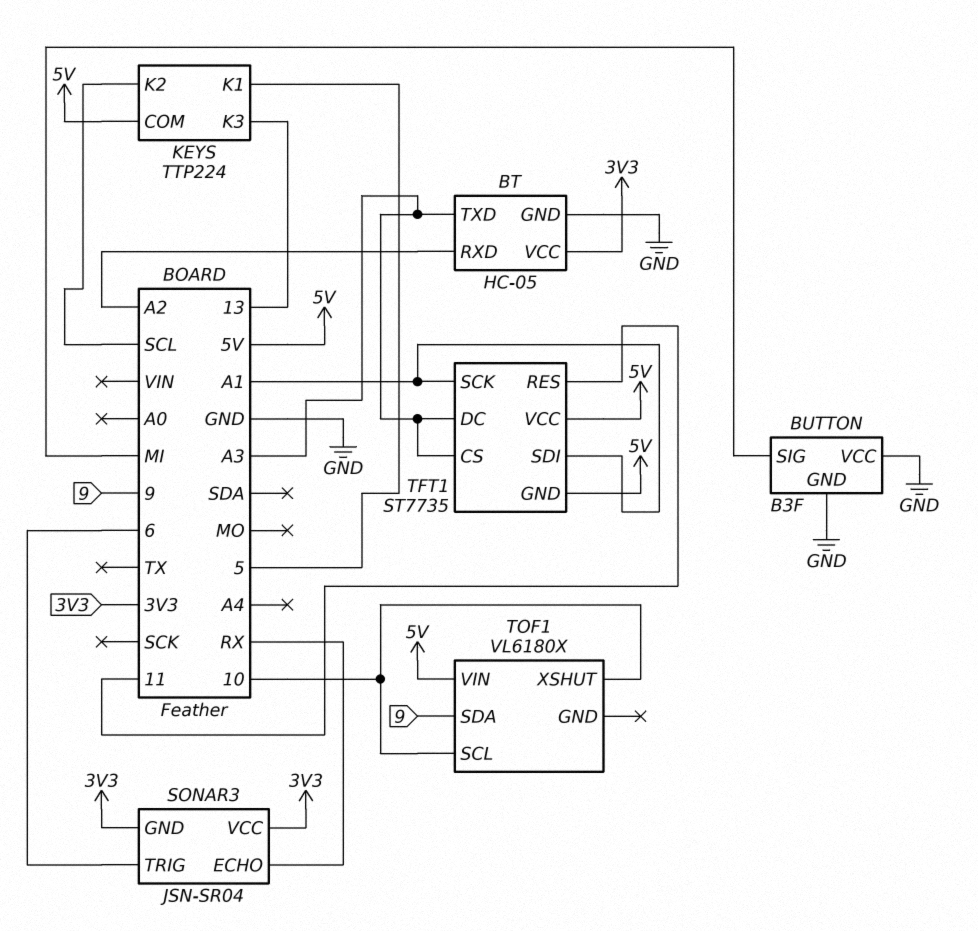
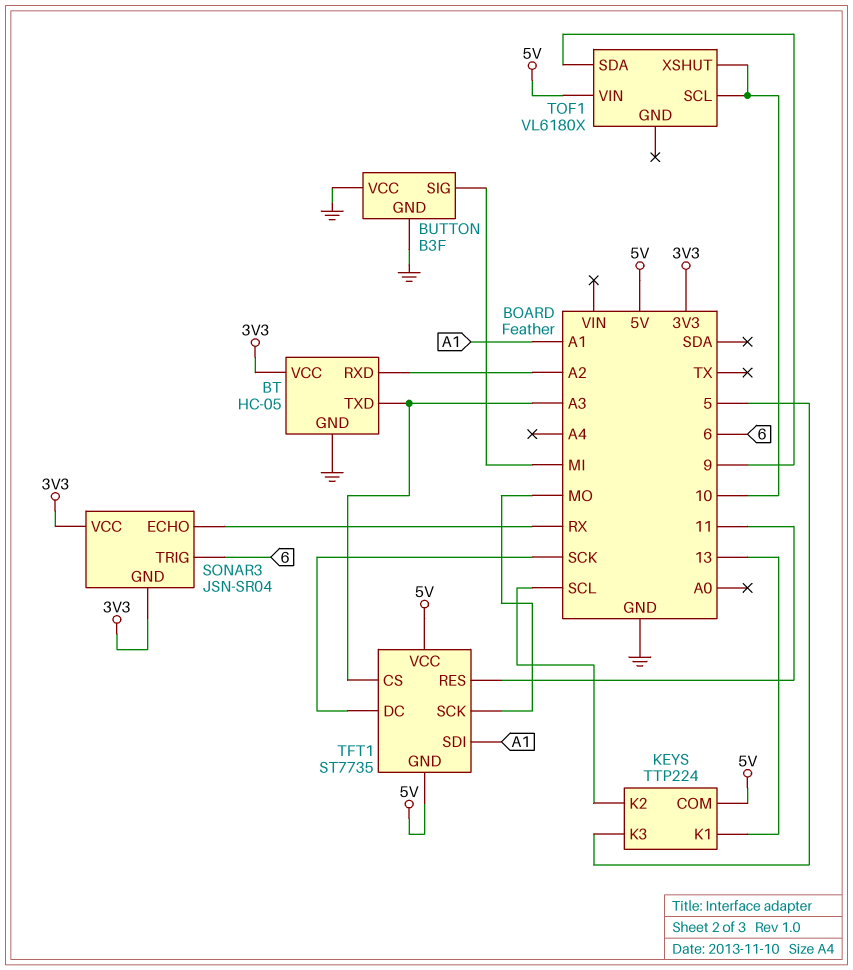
KEYS pin K1: 5 -> 13
KEYS pin K3: 13 -> 5
TFT1 pin DC: A3 -> SCK
TFT1 pin SCK: A1 -> MO

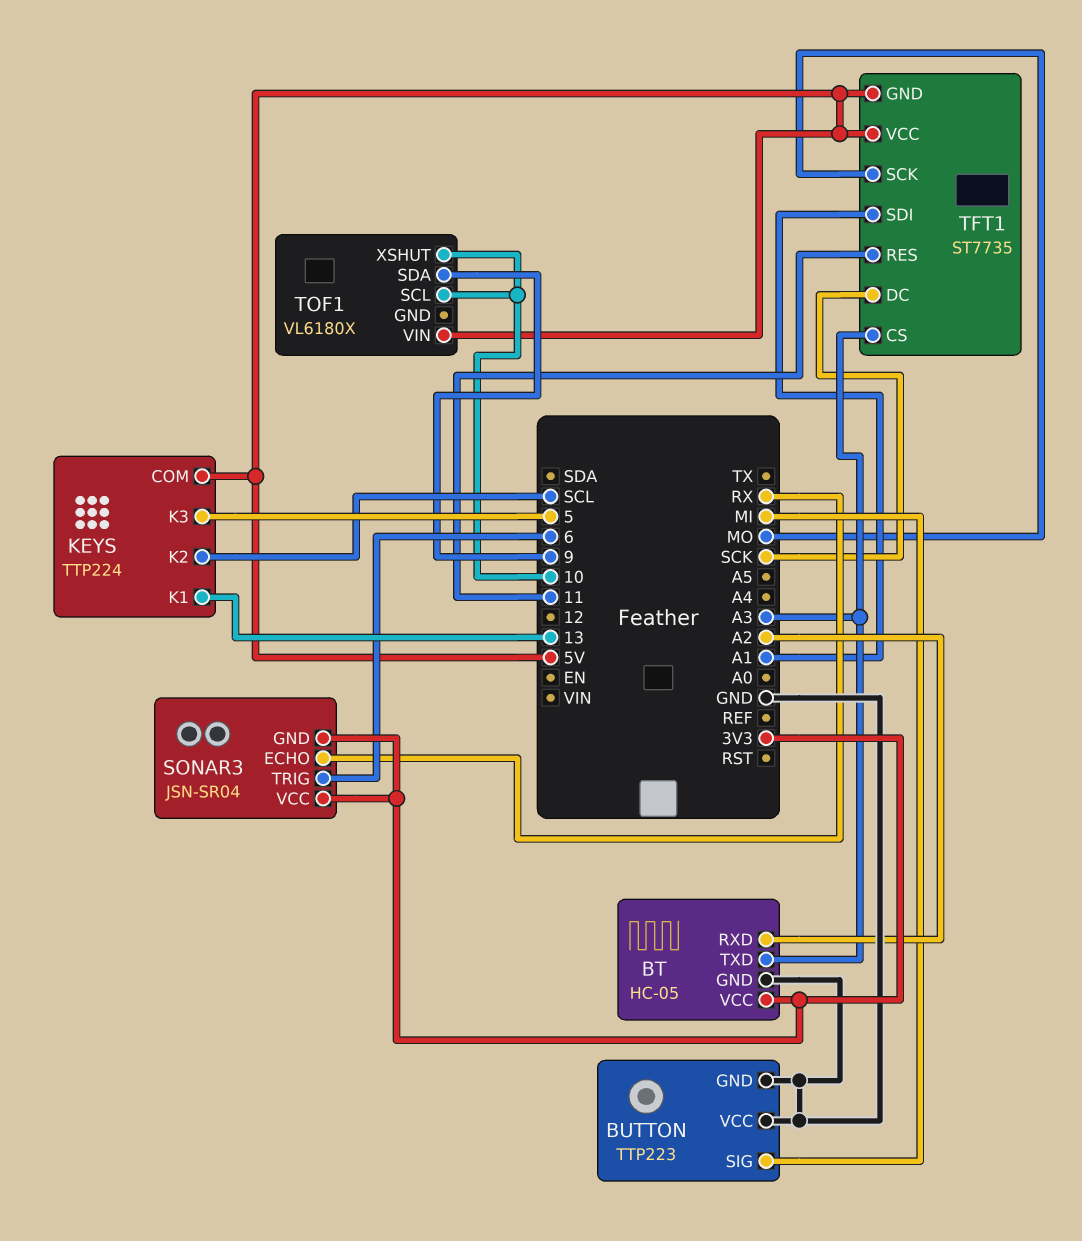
BUTTON: B3F -> TTP223

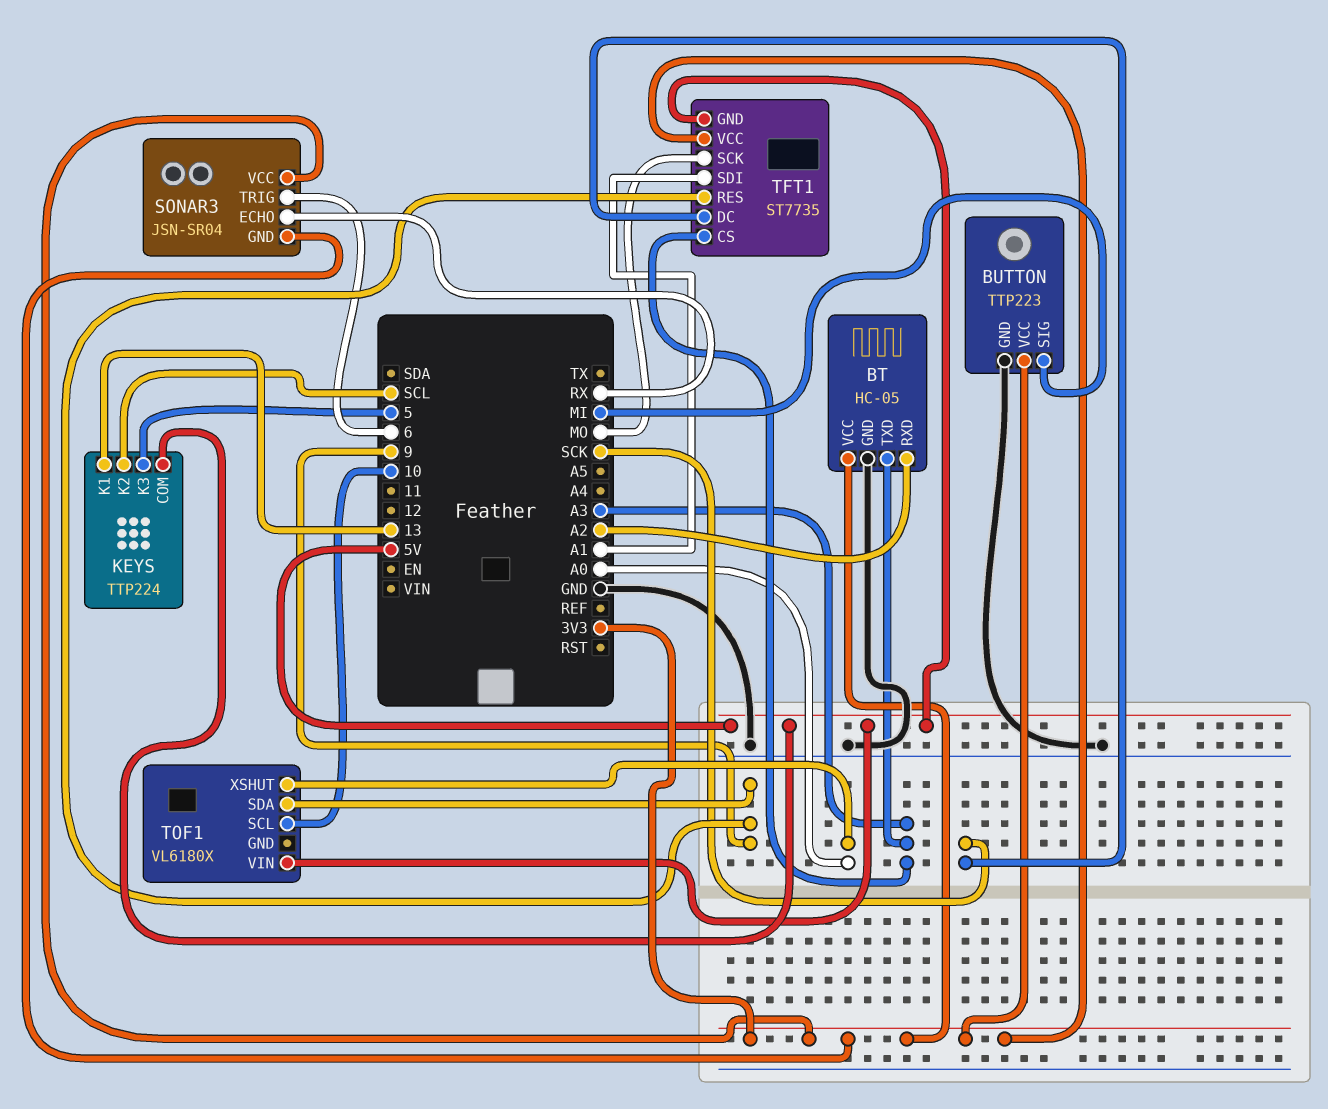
BUTTON pin VCC: GND -> 3V3
TFT1 pin RES: 11 -> 9
TFT1 pin VCC: 5V -> 3V3
TOF1 pin XSHUT: 10 -> A0

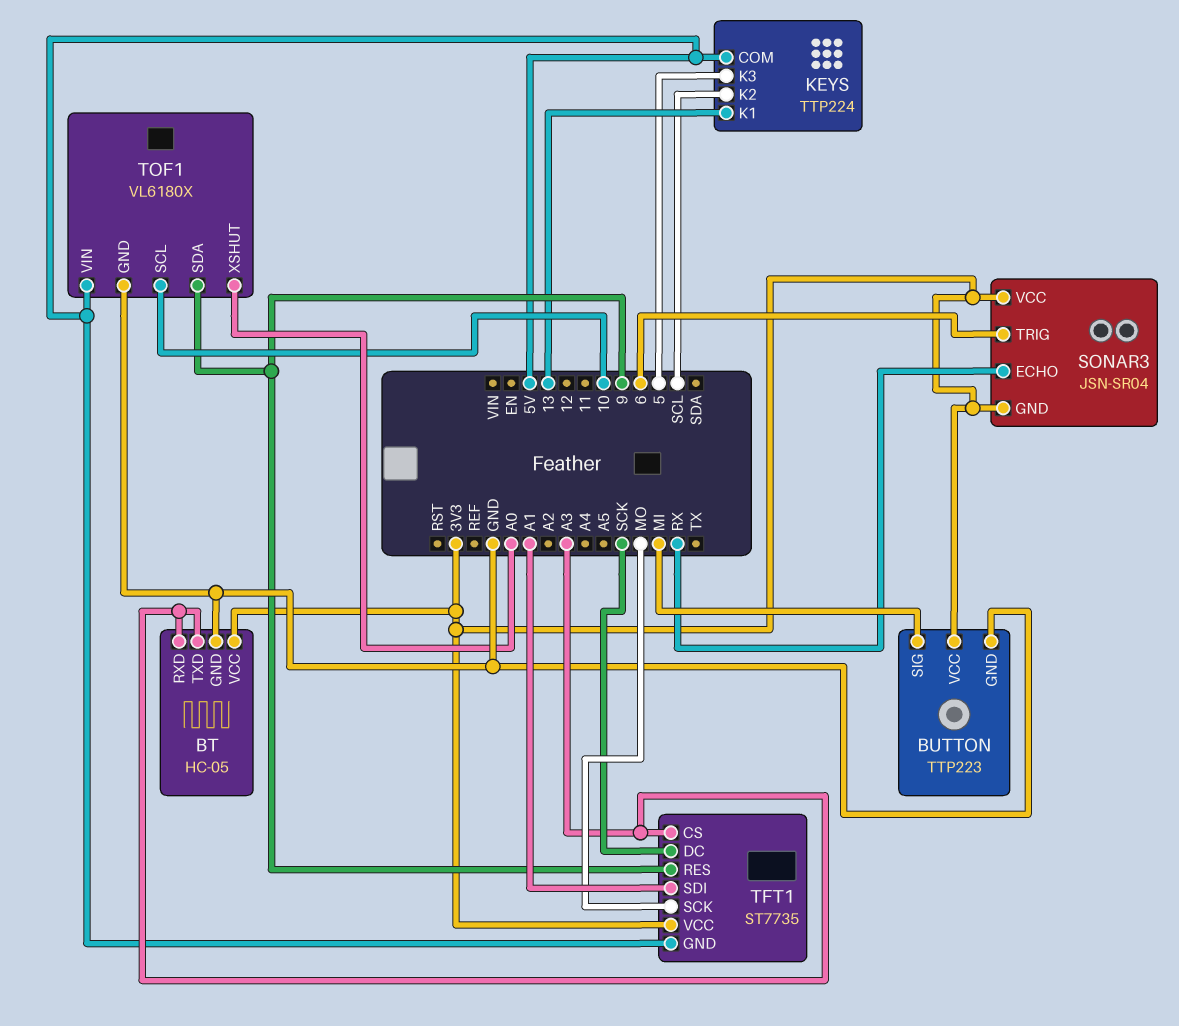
BT pin RXD: A2 -> A3
TOF1 pin GND: none -> GND

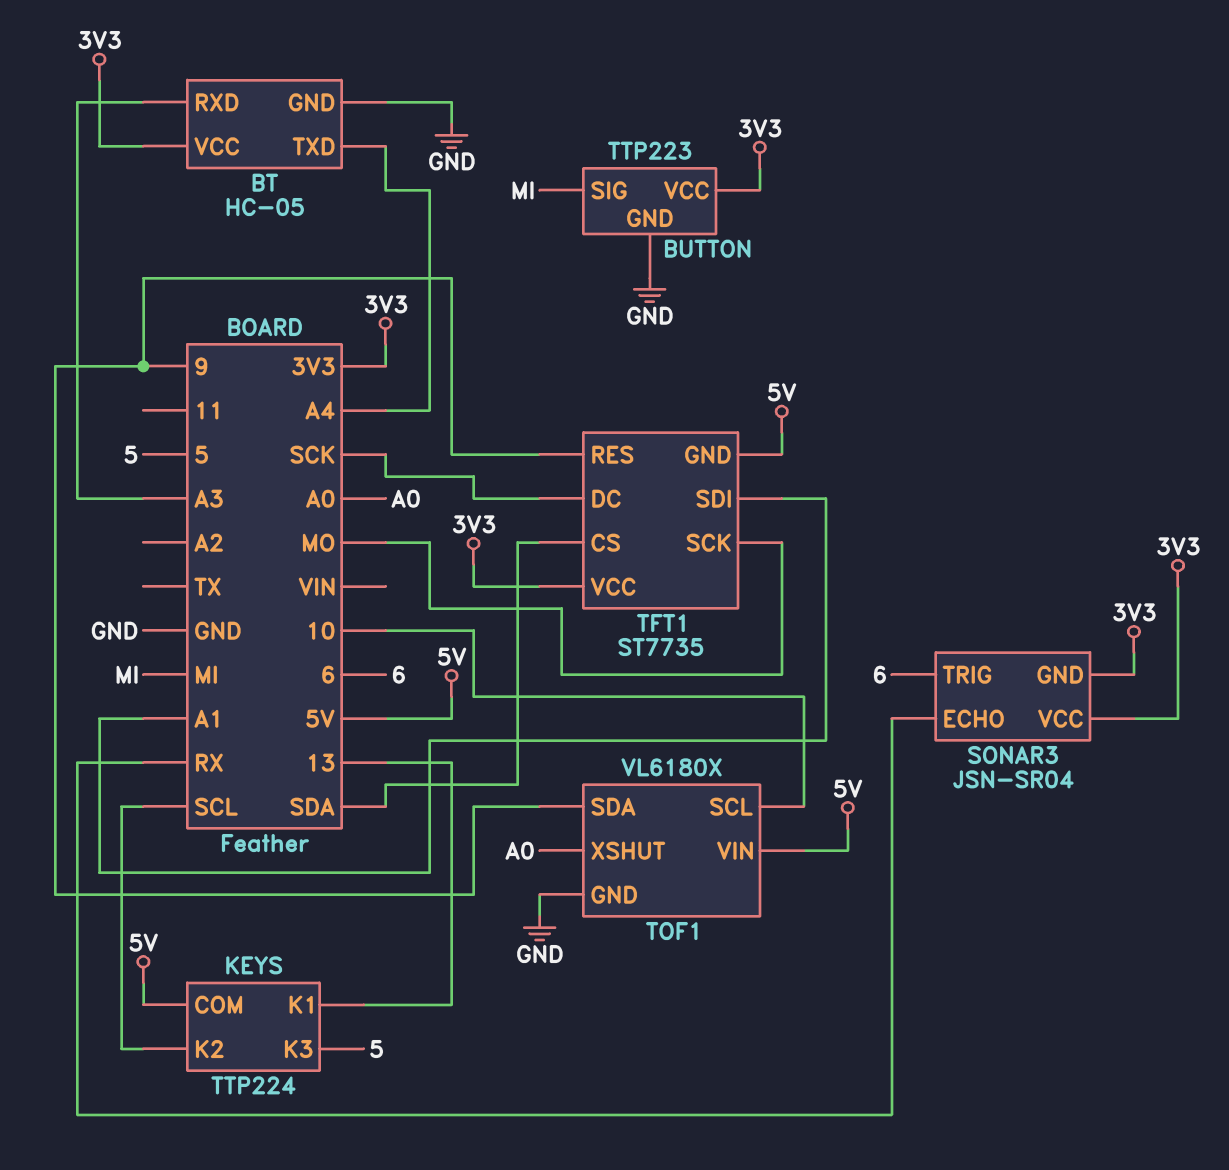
BT pin TXD: A3 -> A4
TFT1 pin CS: A3 -> SDA

